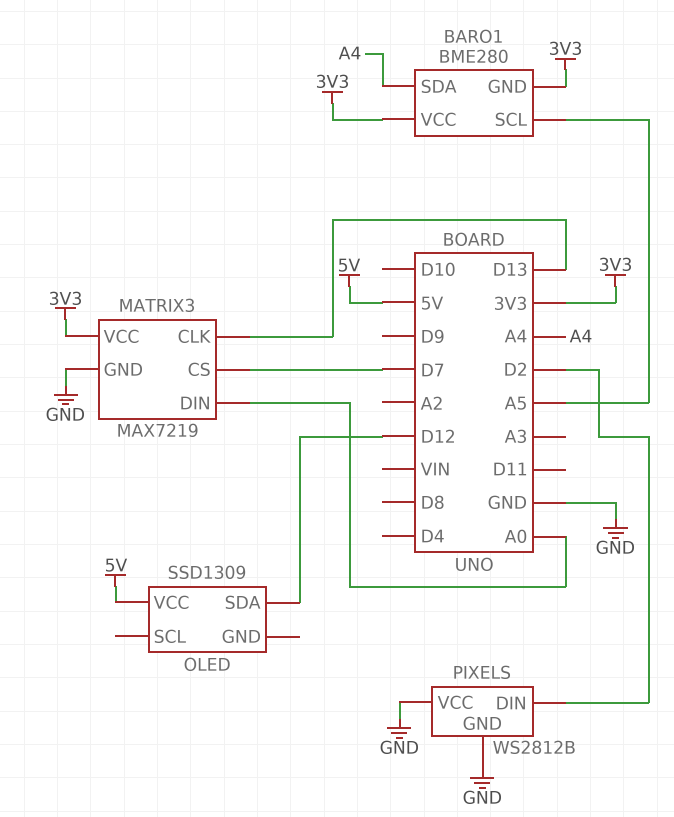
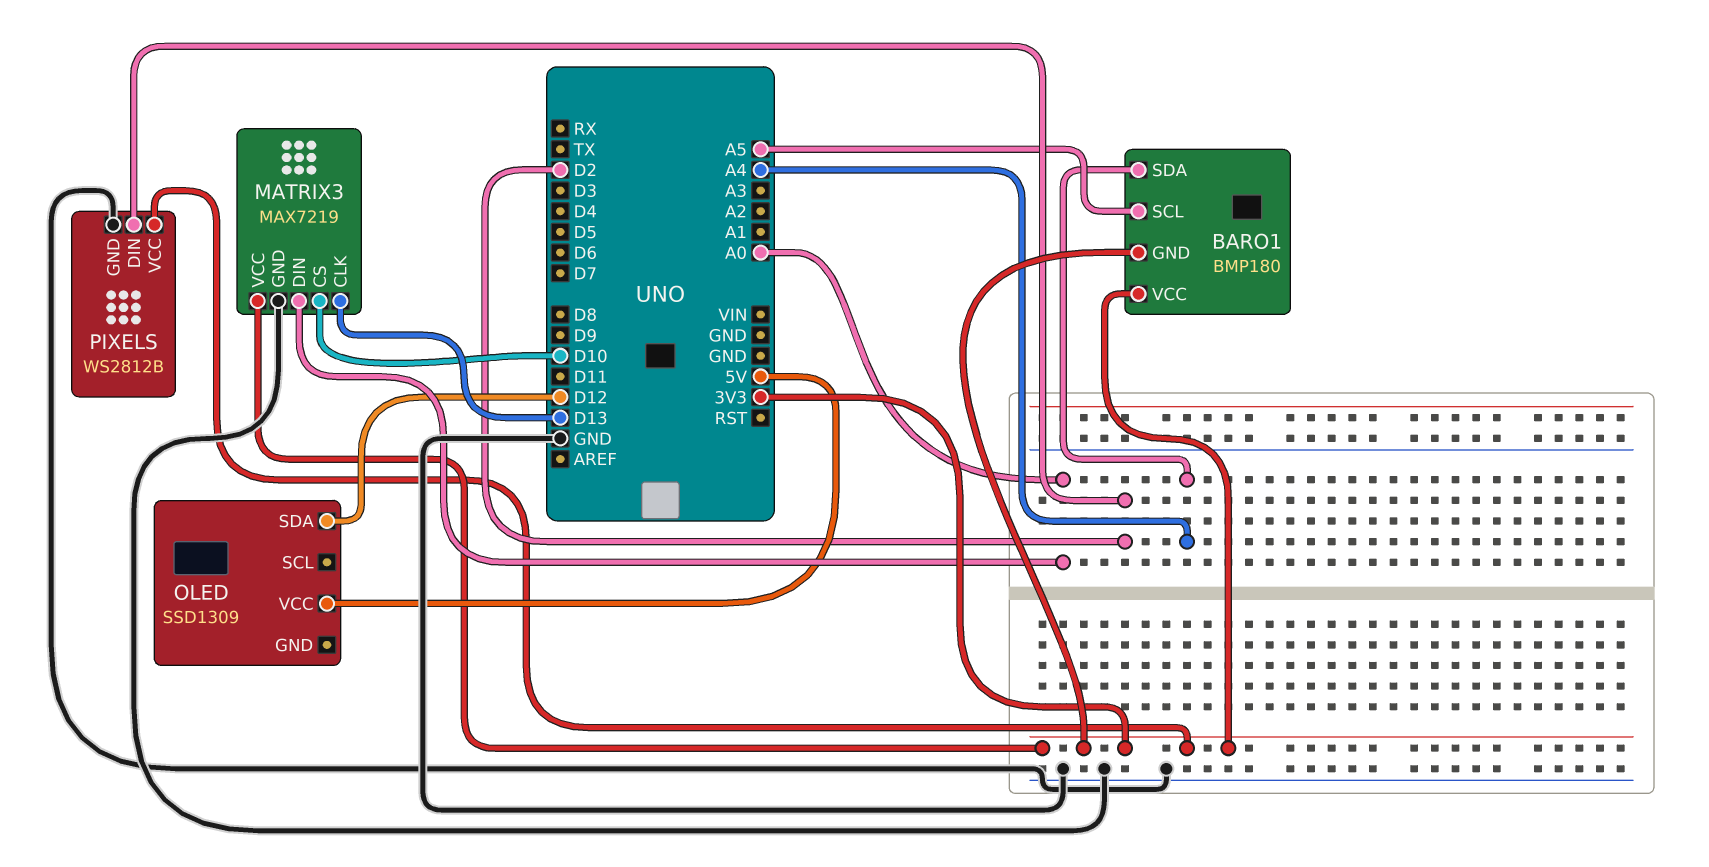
BARO1: BME280 -> BMP180
MATRIX3 pin CS: D7 -> D10
PIXELS pin VCC: GND -> 3V3

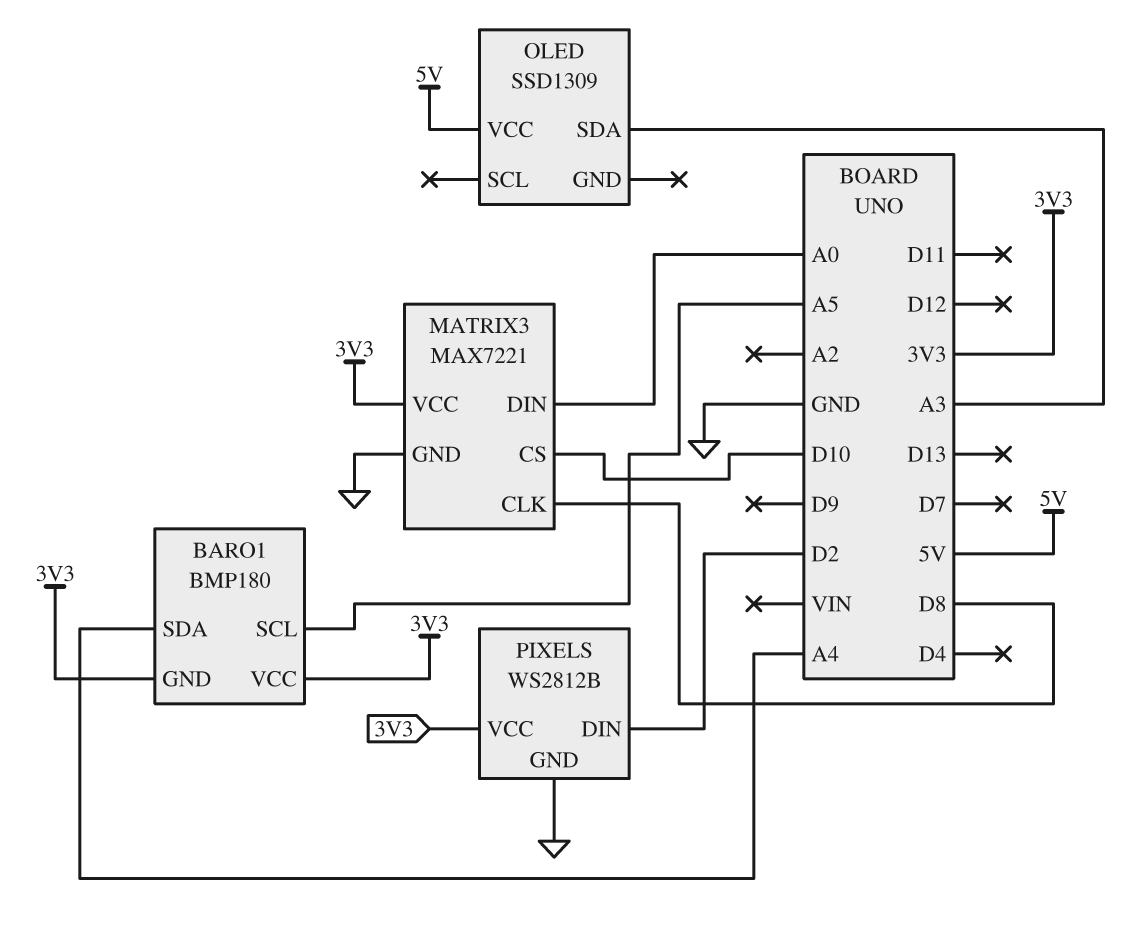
MATRIX3: MAX7219 -> MAX7221
MATRIX3 pin CLK: D13 -> D8
OLED pin SDA: D12 -> A3

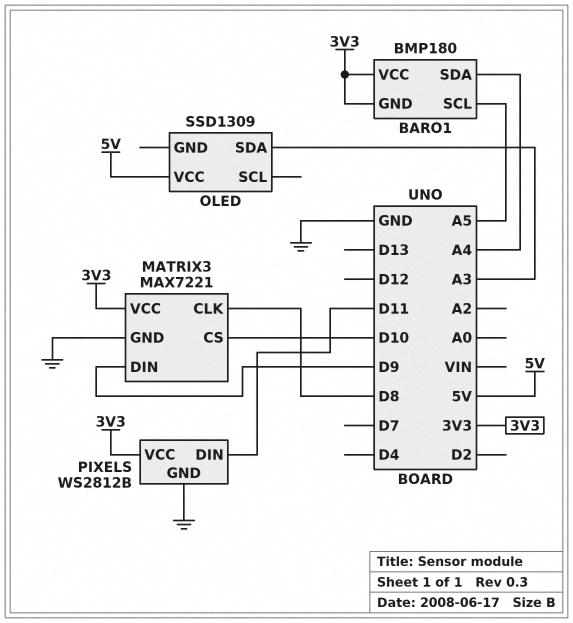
MATRIX3 pin DIN: A0 -> D9
PIXELS pin DIN: D2 -> D11

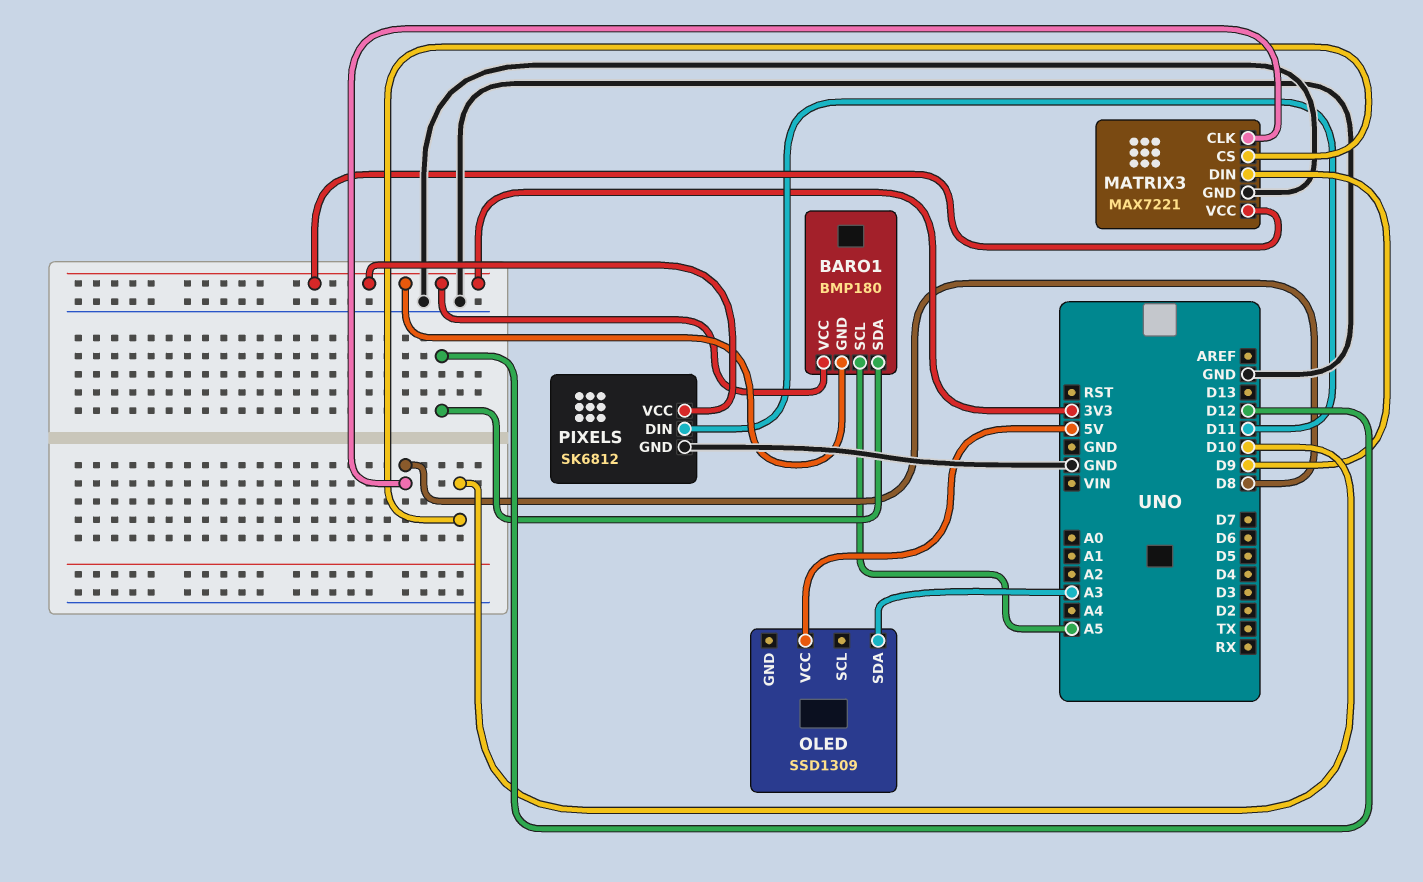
BARO1 pin SDA: A4 -> D12
PIXELS: WS2812B -> SK6812

